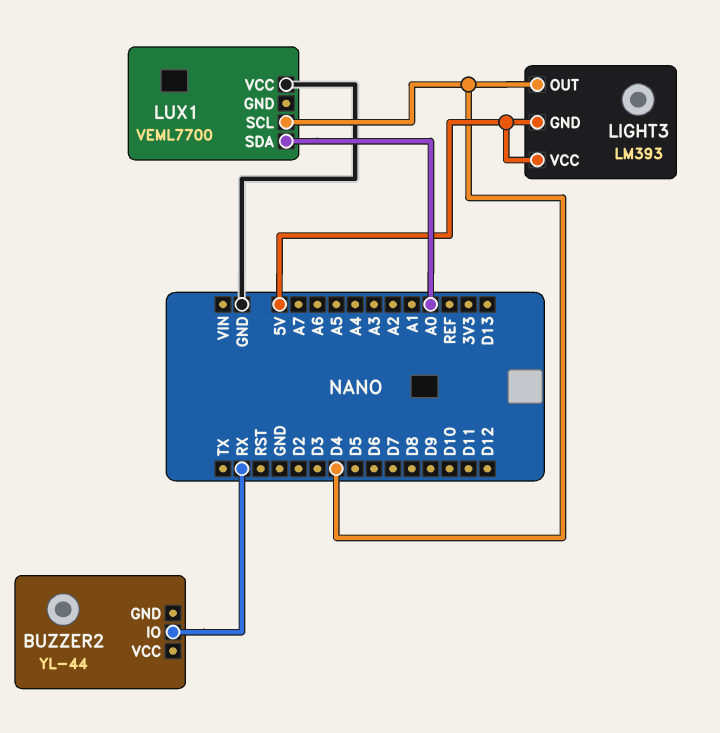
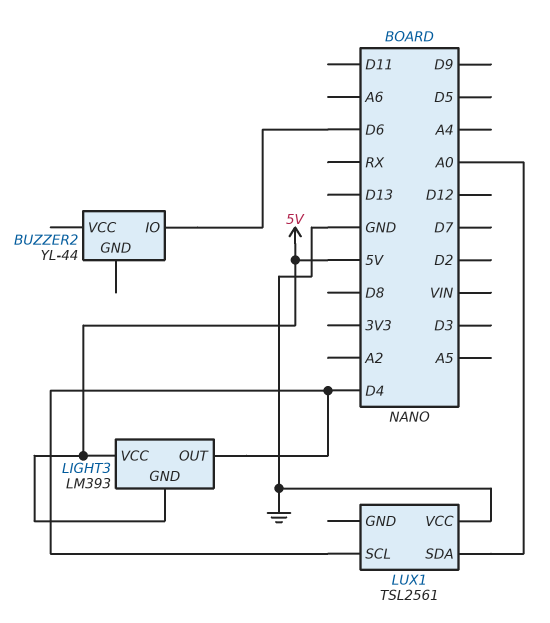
BUZZER2 pin IO: RX -> D6
LUX1: VEML7700 -> TSL2561

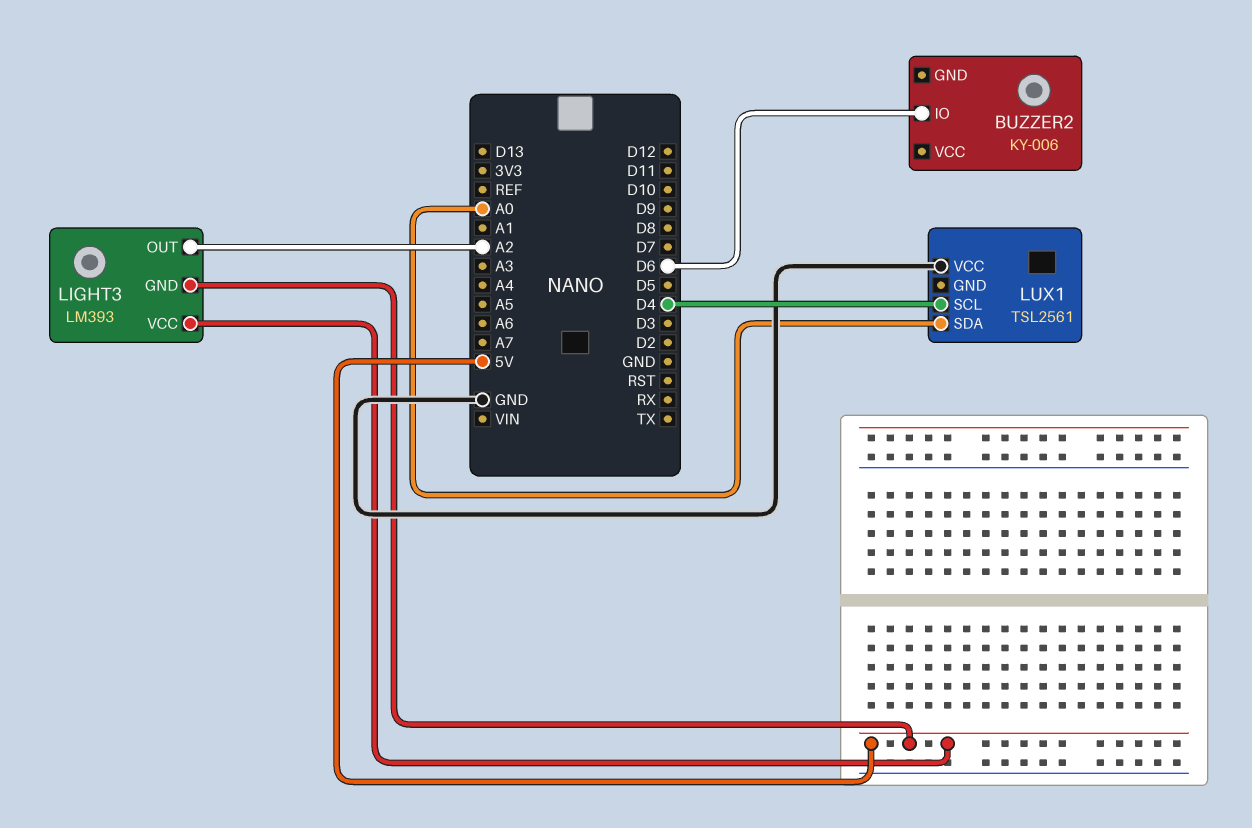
BUZZER2: YL-44 -> KY-006
LIGHT3 pin OUT: D4 -> A2

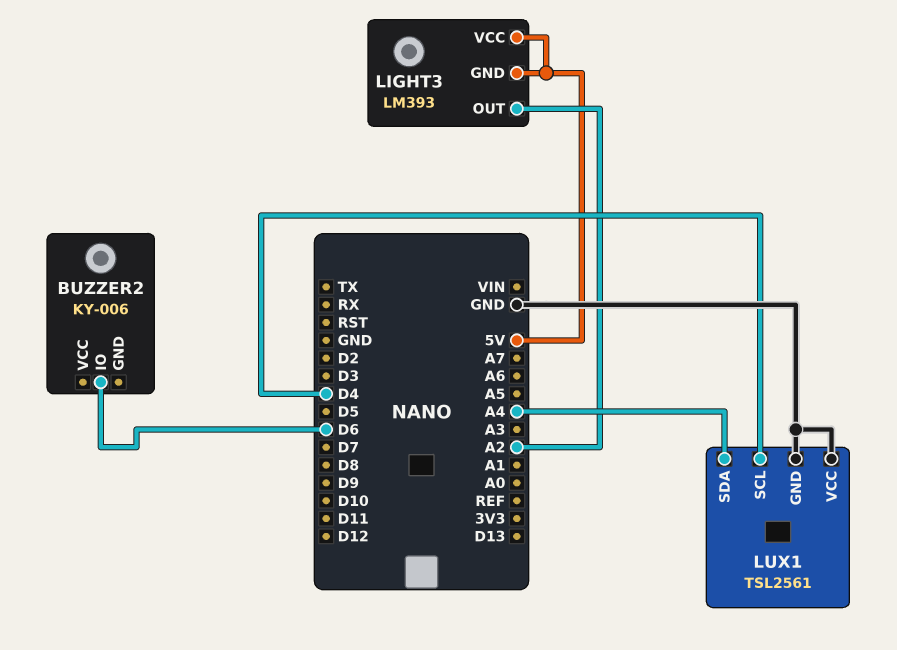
LUX1 pin GND: none -> GND
LUX1 pin SDA: A0 -> A4

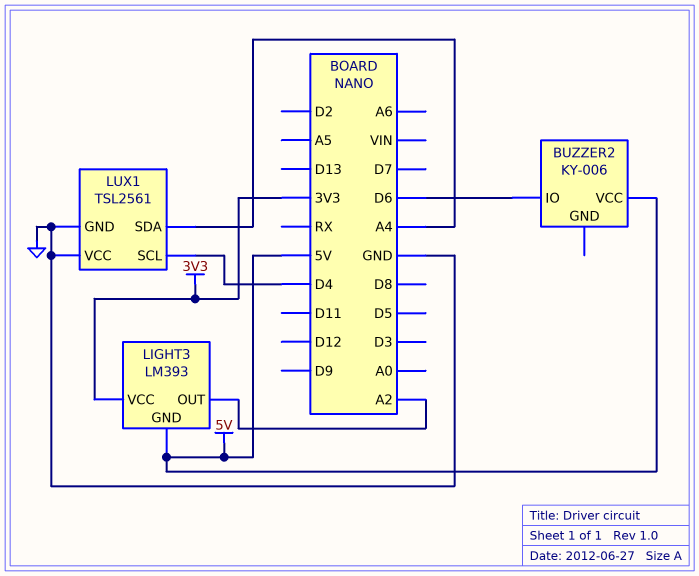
BUZZER2 pin VCC: none -> 5V
LIGHT3 pin VCC: 5V -> 3V3

